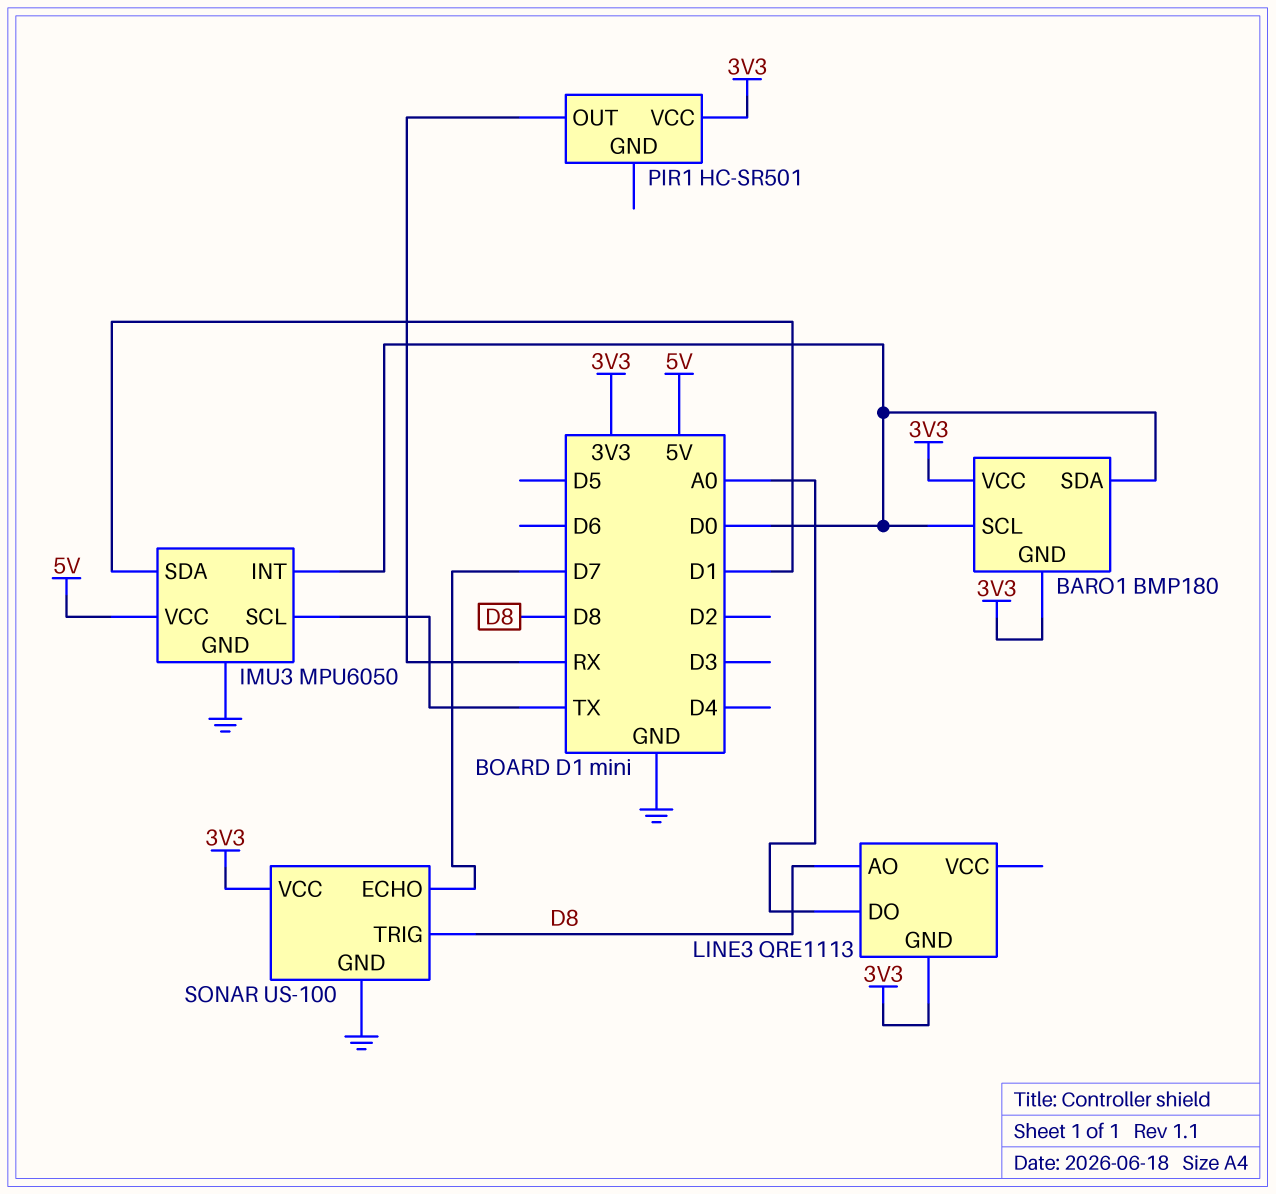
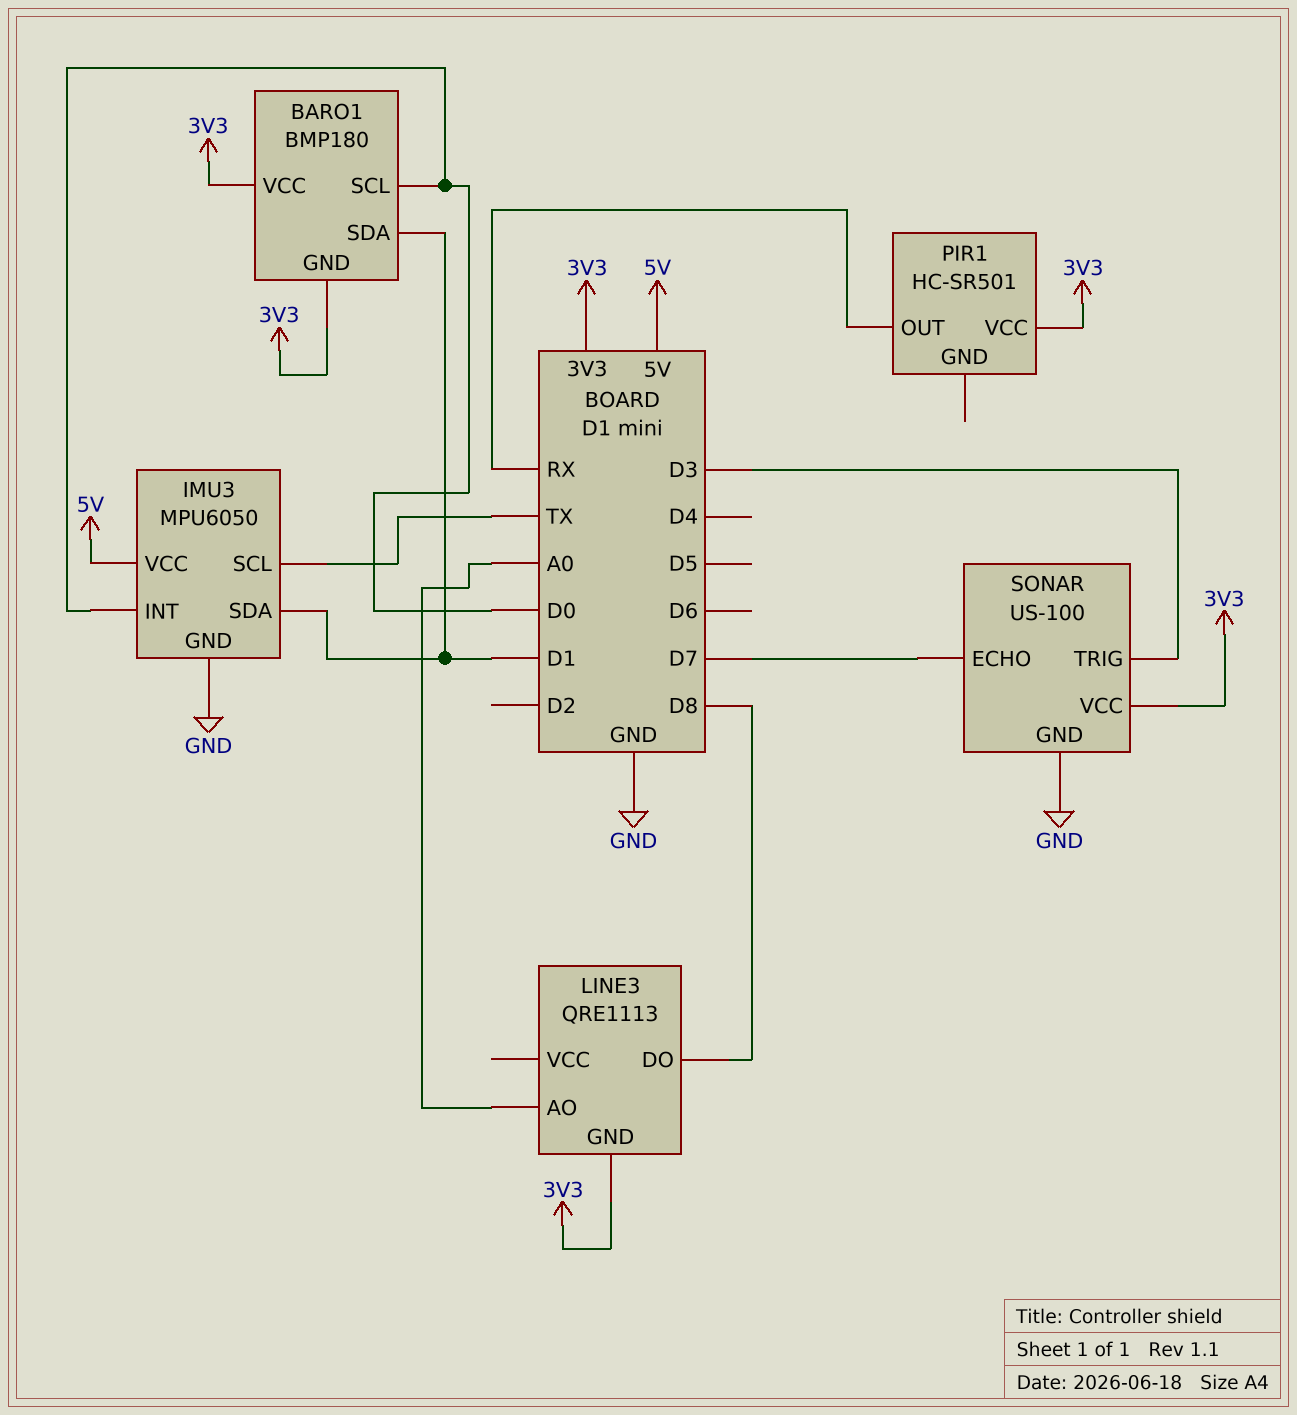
BARO1 pin SDA: D0 -> D1
LINE3 pin AO: D8 -> A0
LINE3 pin DO: A0 -> D8
SONAR pin TRIG: D8 -> D3

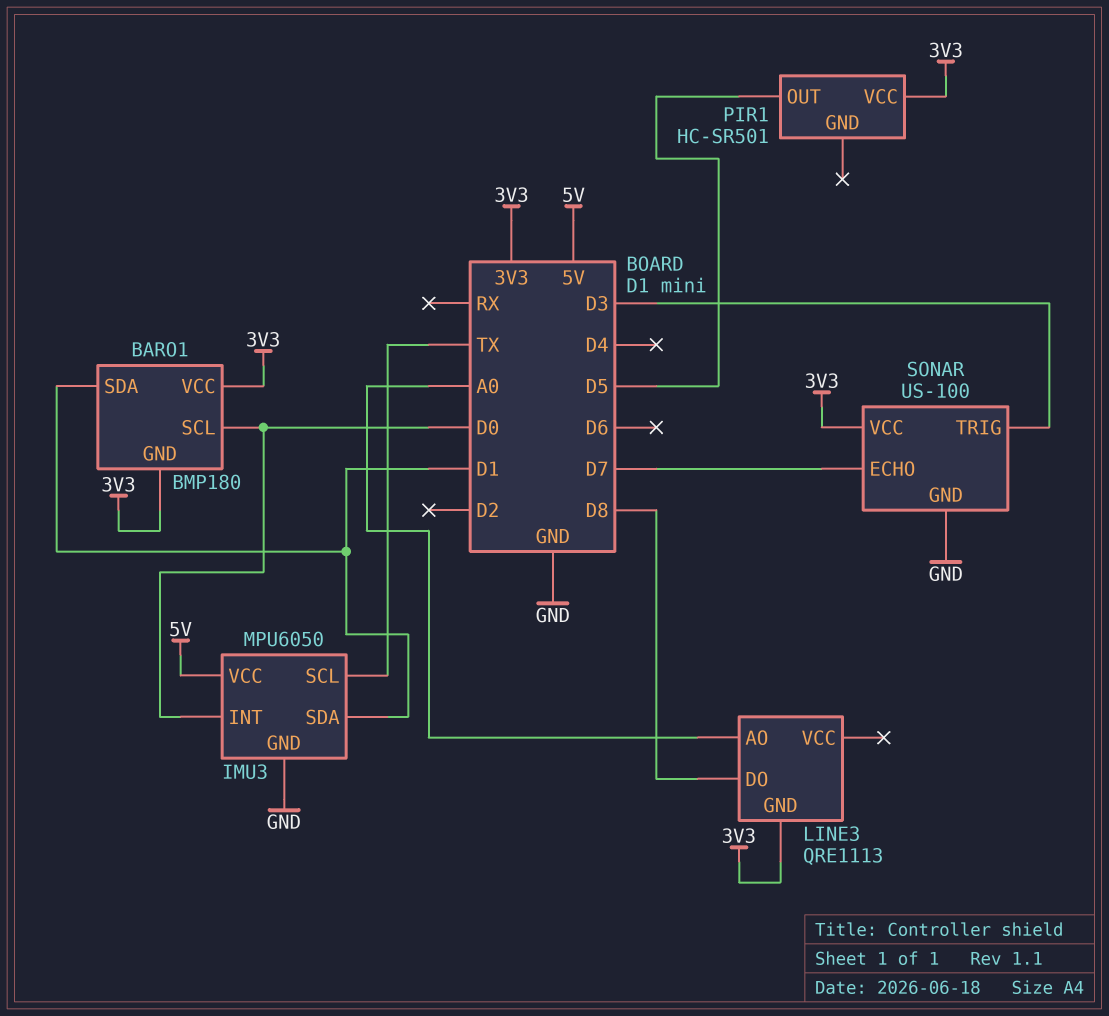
PIR1 pin OUT: RX -> D5

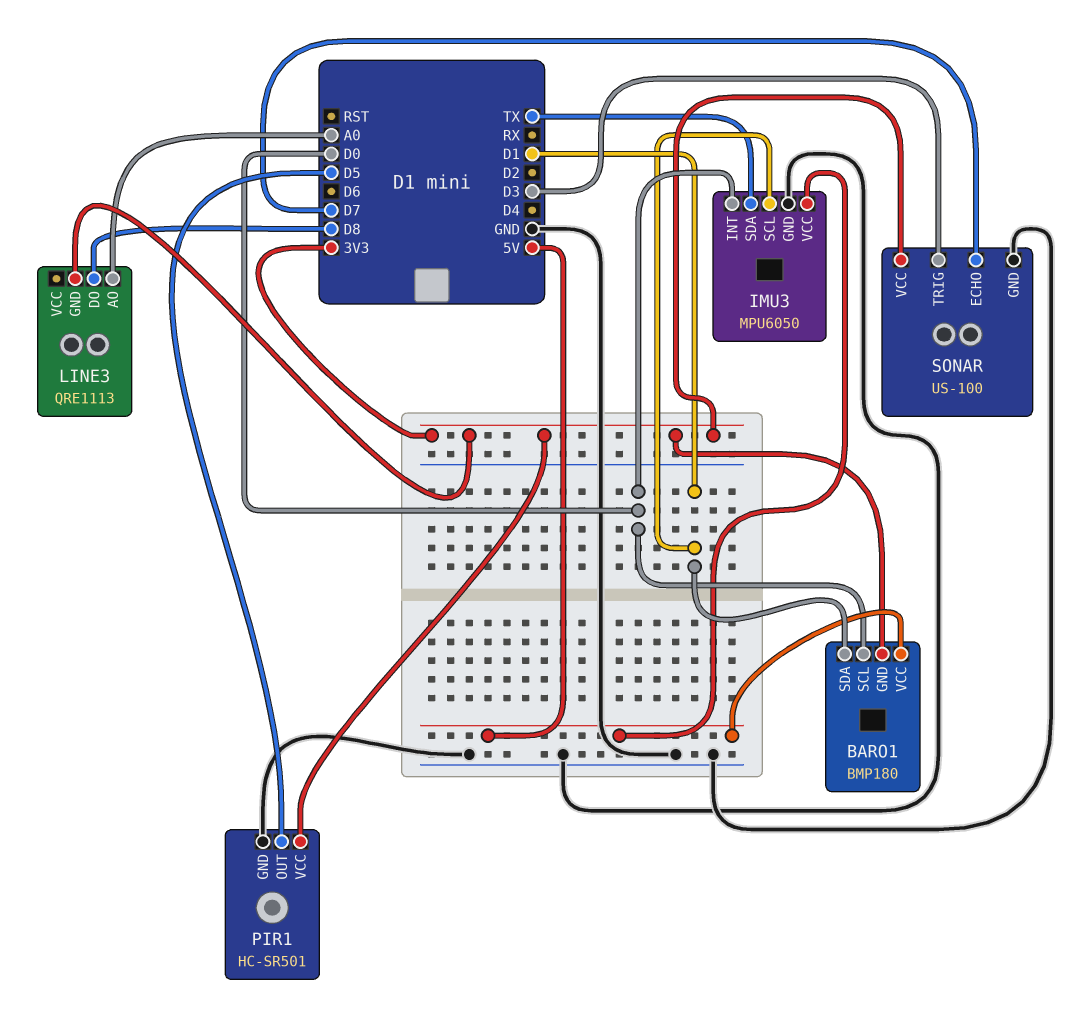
BARO1 pin VCC: 3V3 -> 5V
IMU3 pin SCL: TX -> D1
IMU3 pin SDA: D1 -> TX
PIR1 pin GND: none -> GND

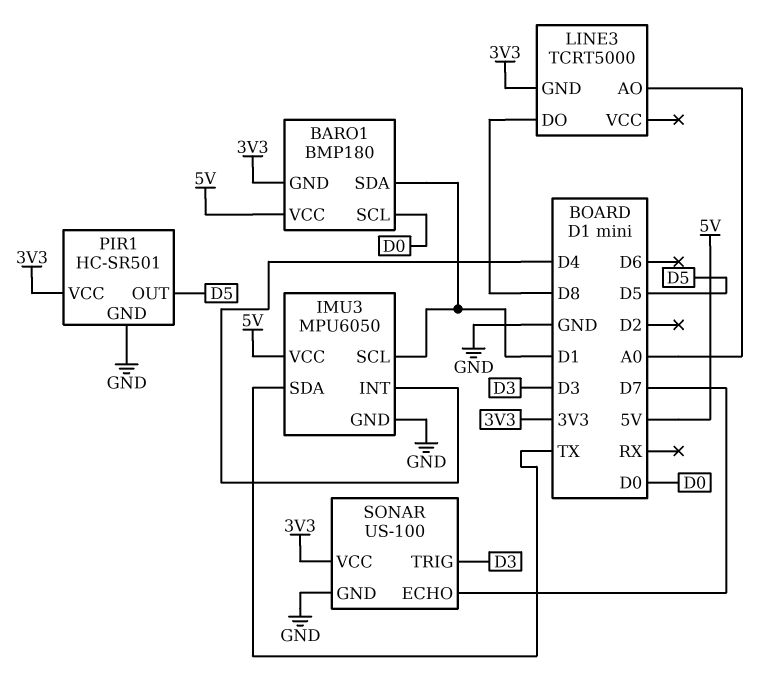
IMU3 pin INT: D0 -> D4
LINE3: QRE1113 -> TCRT5000

